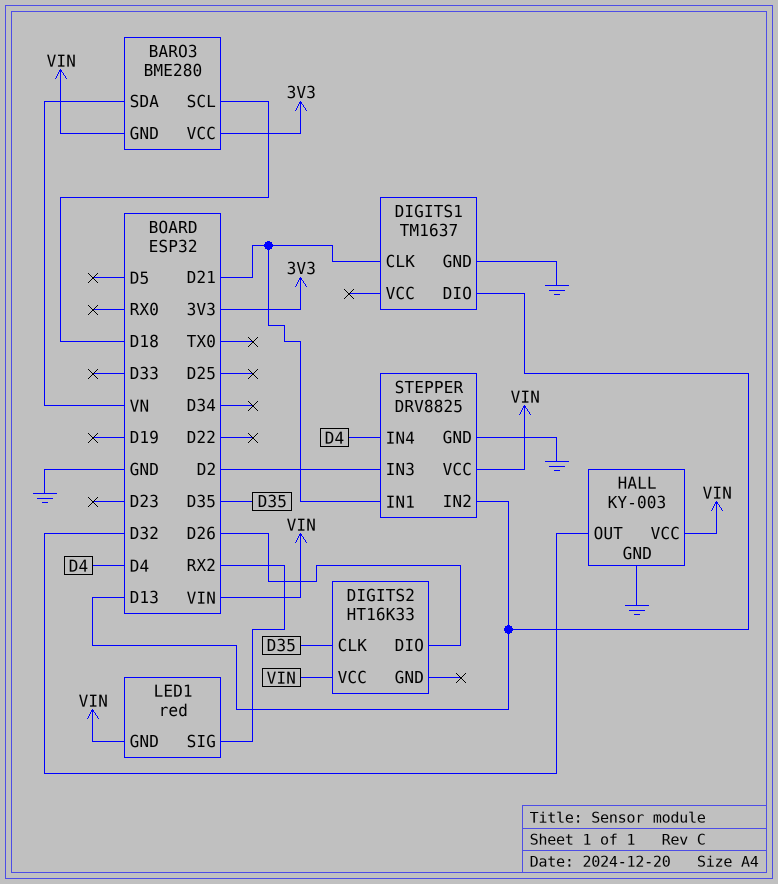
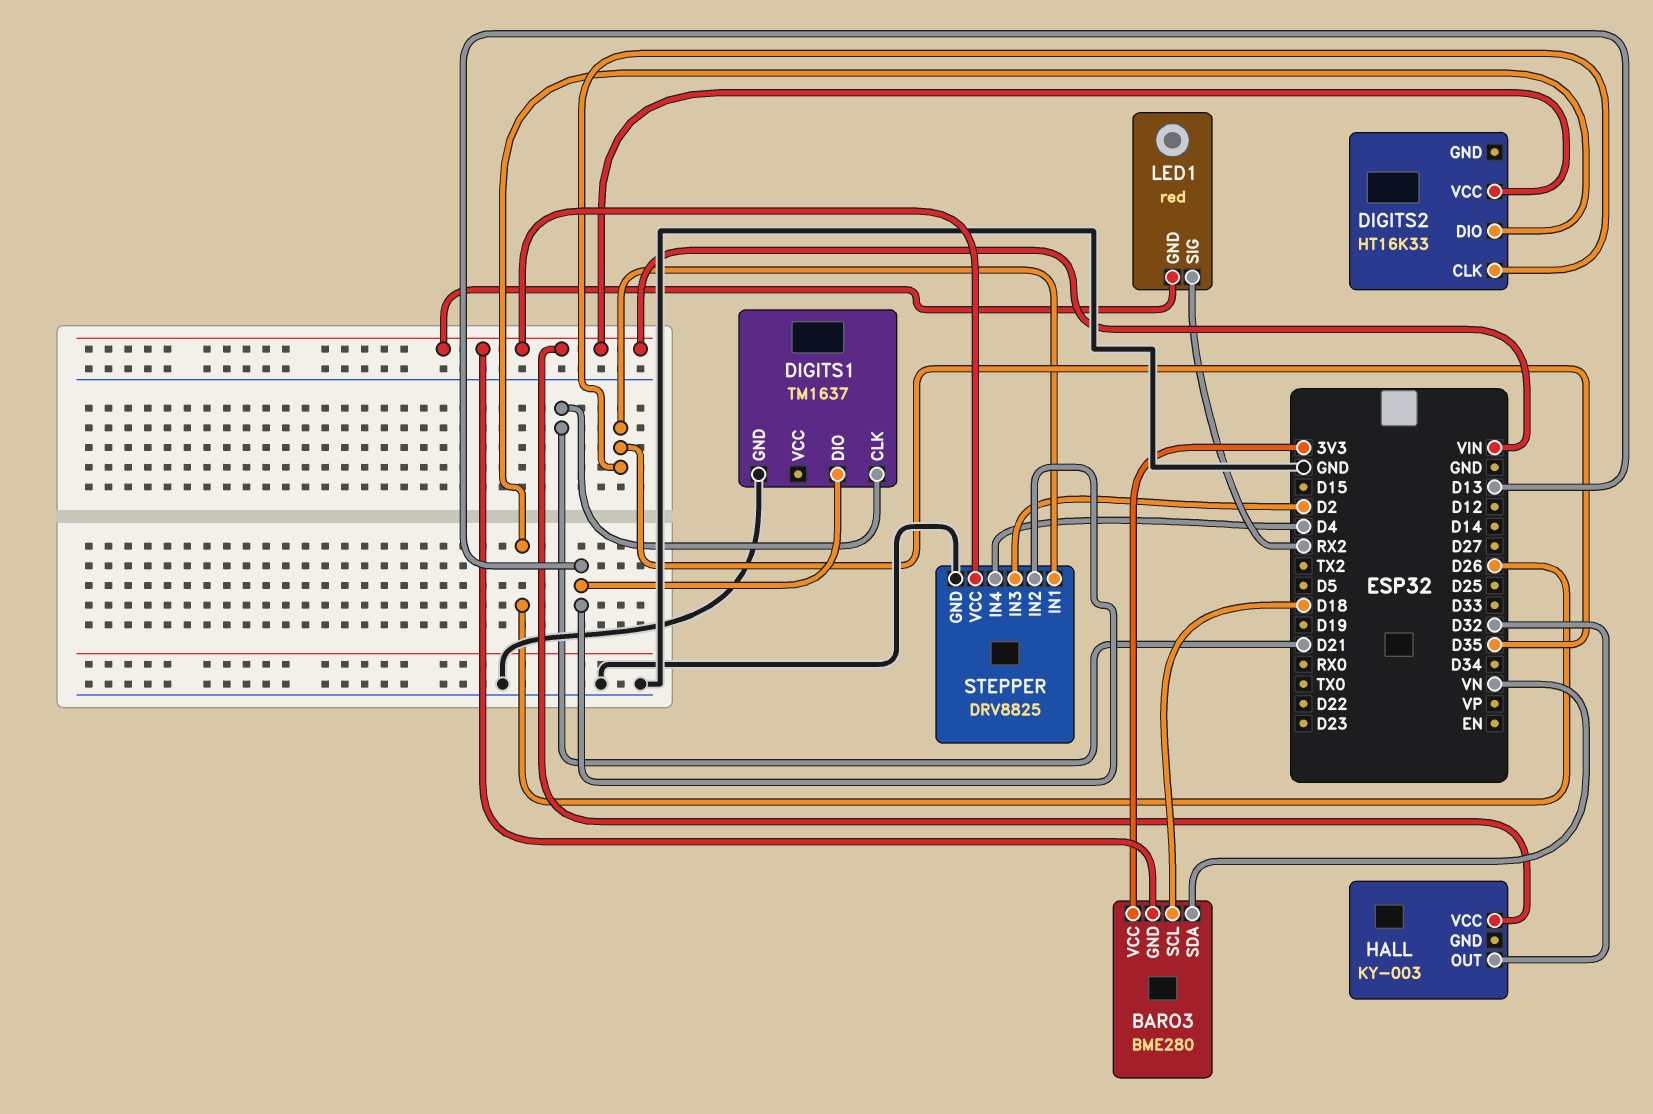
HALL pin GND: GND -> none
STEPPER pin IN1: D21 -> D35

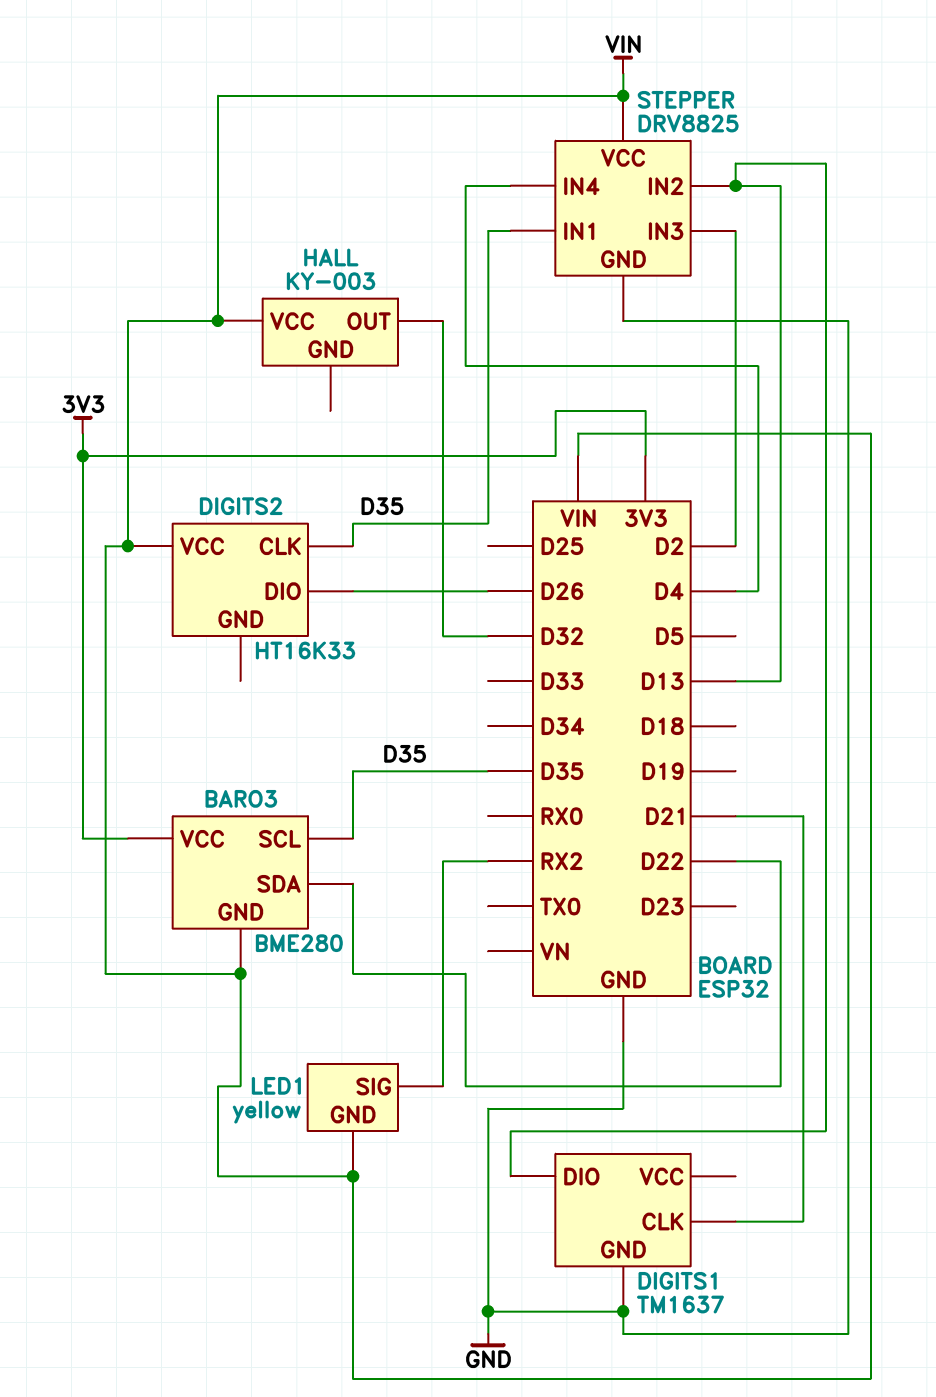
BARO3 pin SCL: D18 -> D35
BARO3 pin SDA: VN -> D22
LED1: red -> yellow

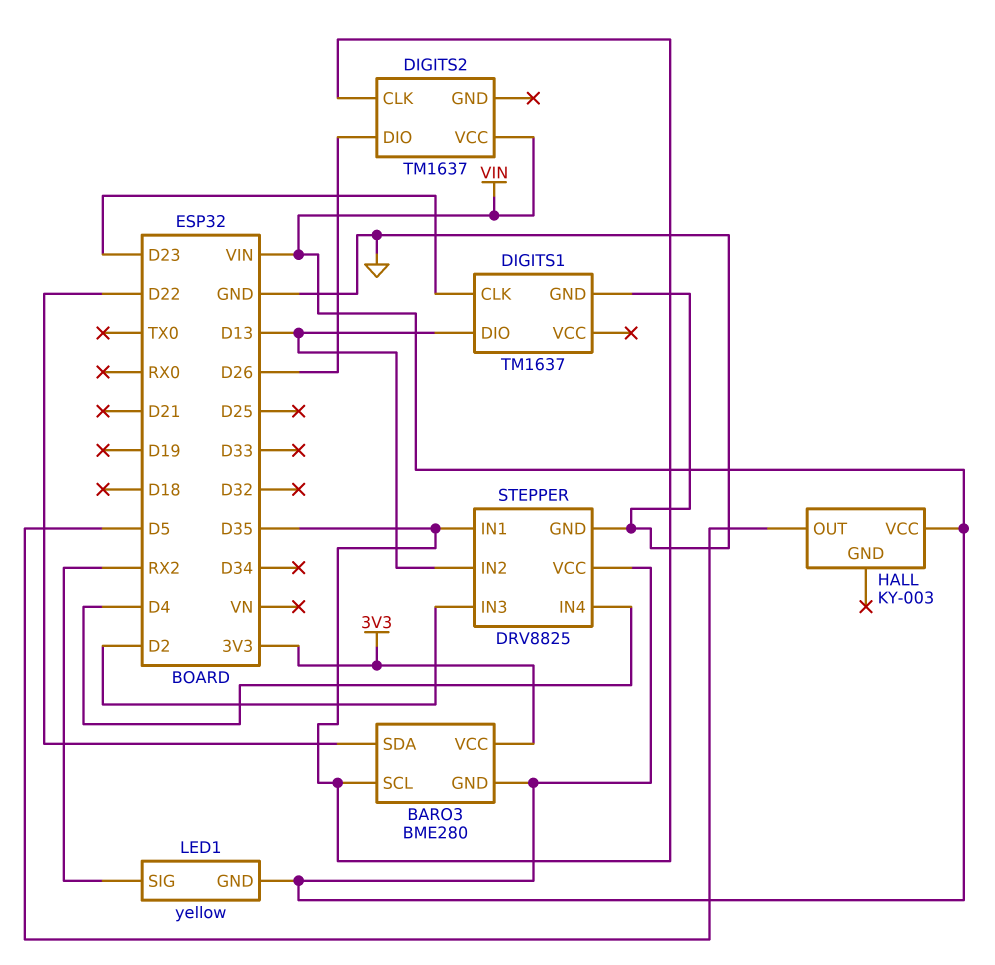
DIGITS1 pin CLK: D21 -> D23
DIGITS2: HT16K33 -> TM1637
HALL pin OUT: D32 -> D5

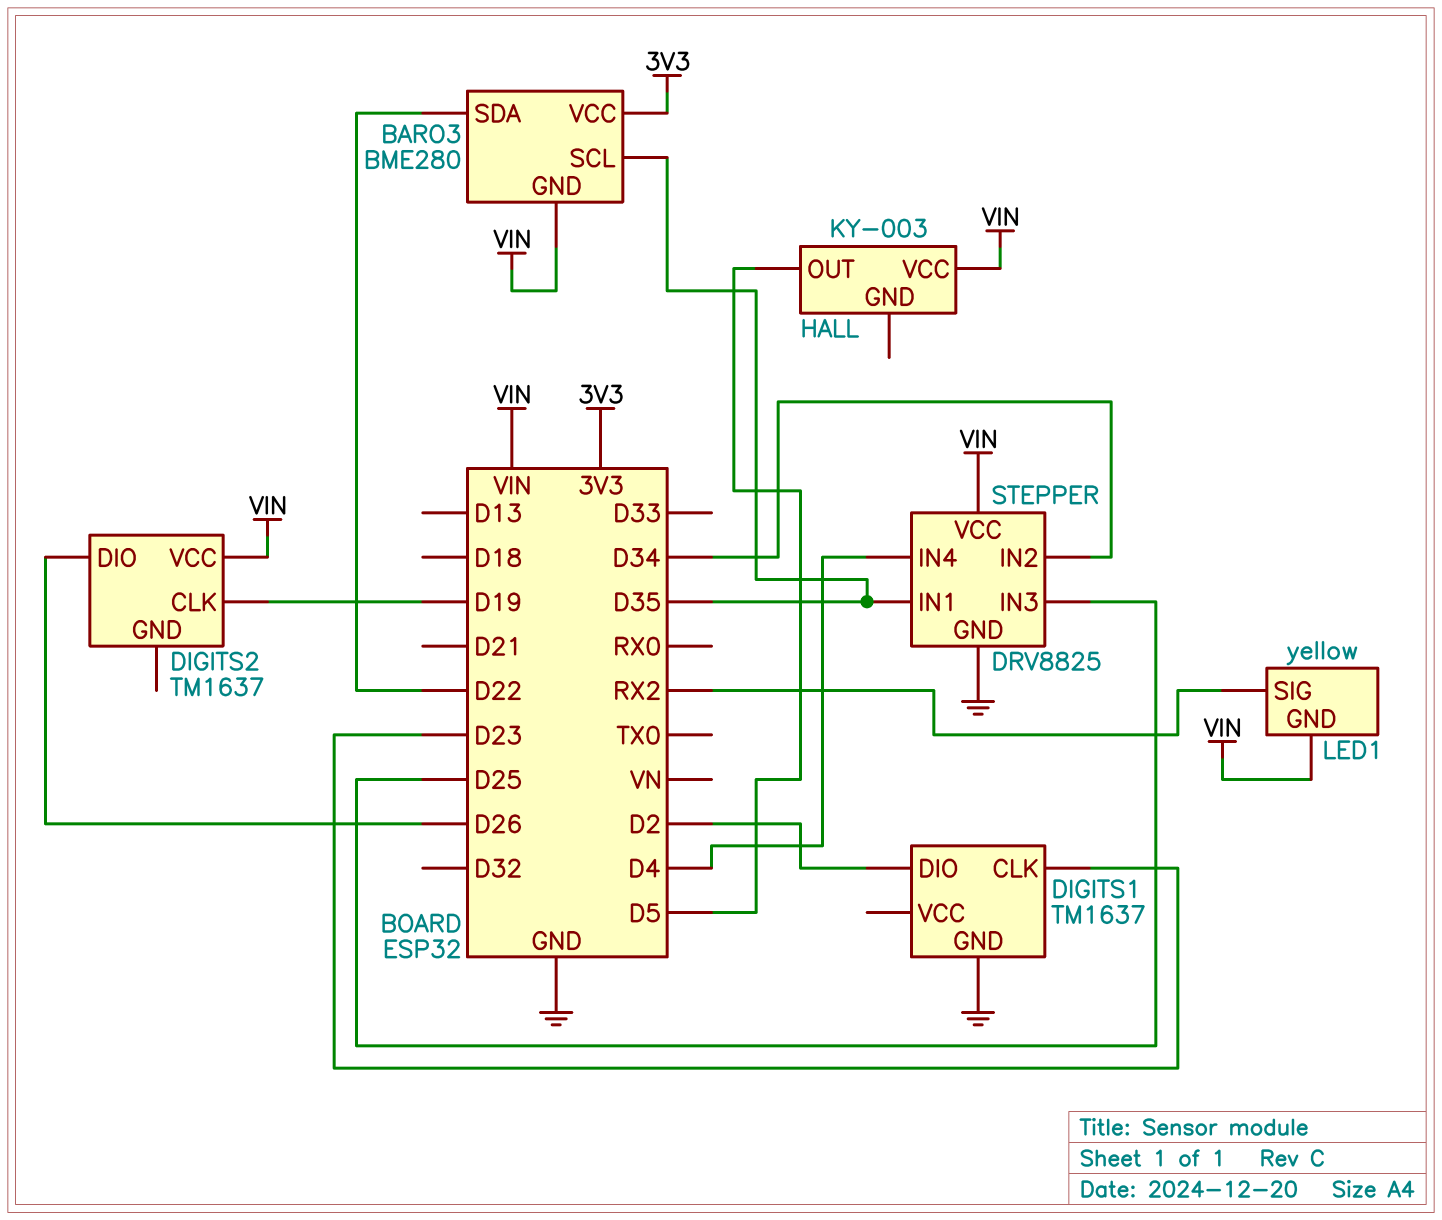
DIGITS1 pin DIO: D13 -> D2
DIGITS2 pin CLK: D35 -> D19
STEPPER pin IN2: D13 -> D34
STEPPER pin IN3: D2 -> D25

